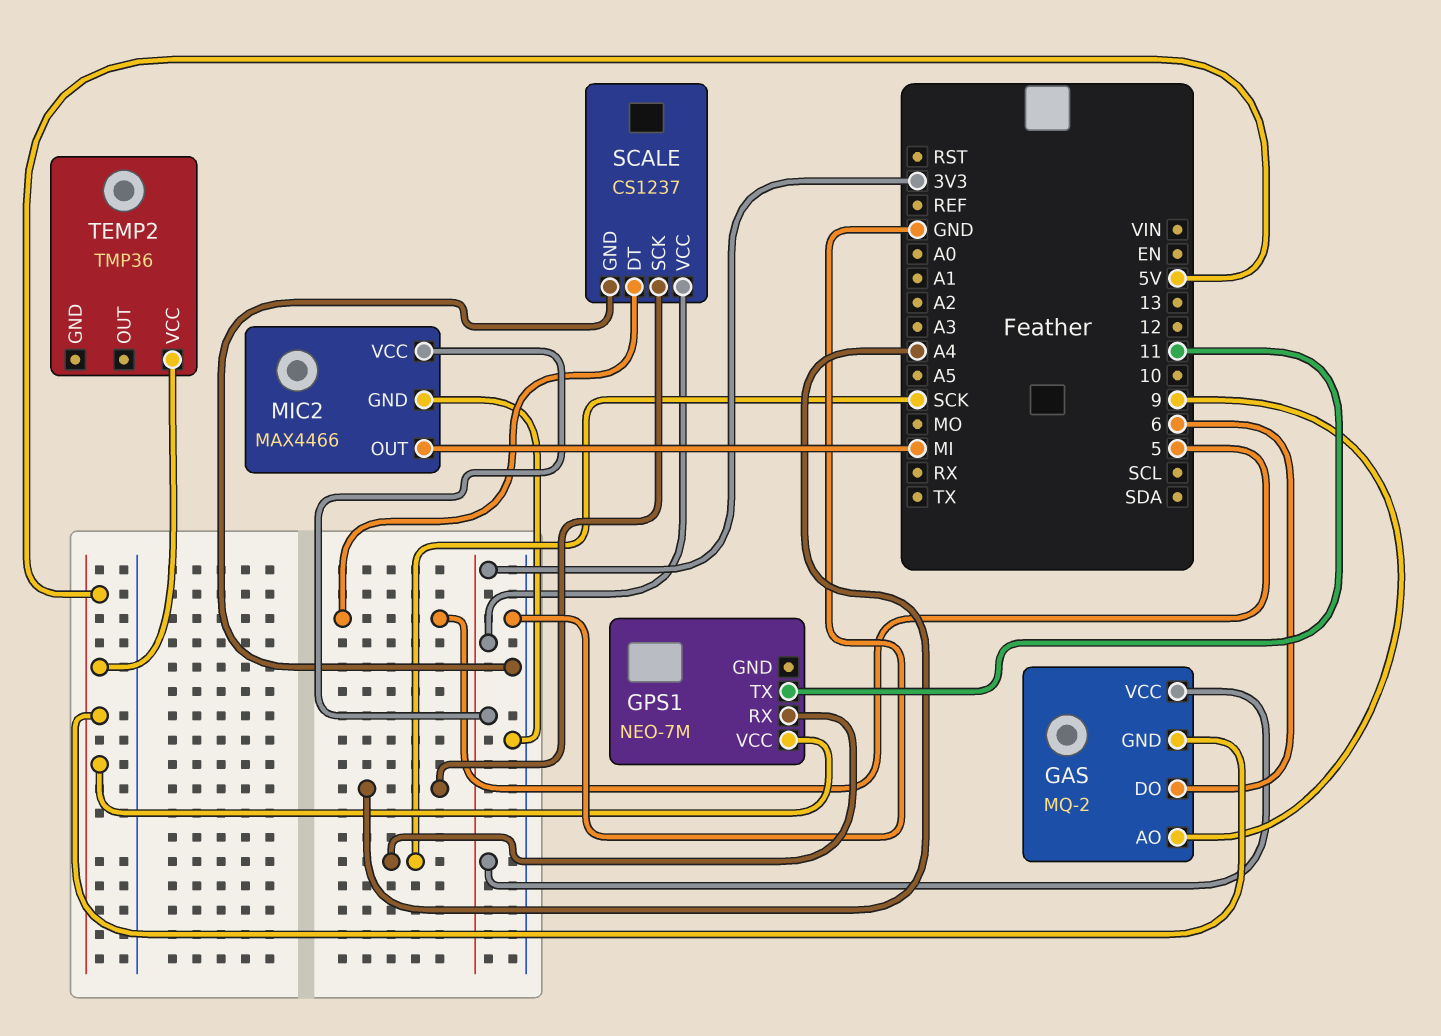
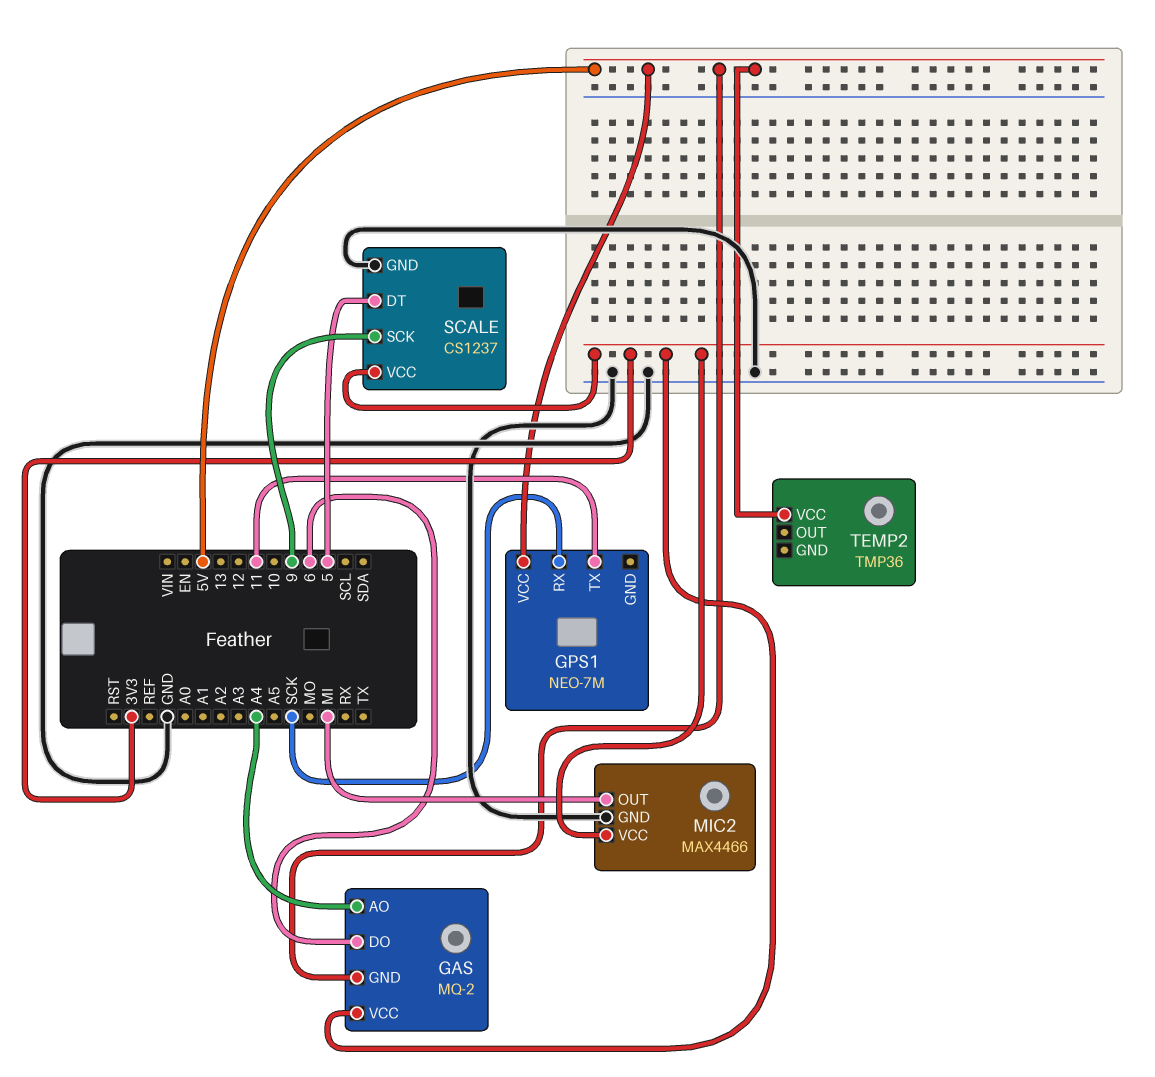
GAS pin AO: 9 -> A4
SCALE pin SCK: A4 -> 9

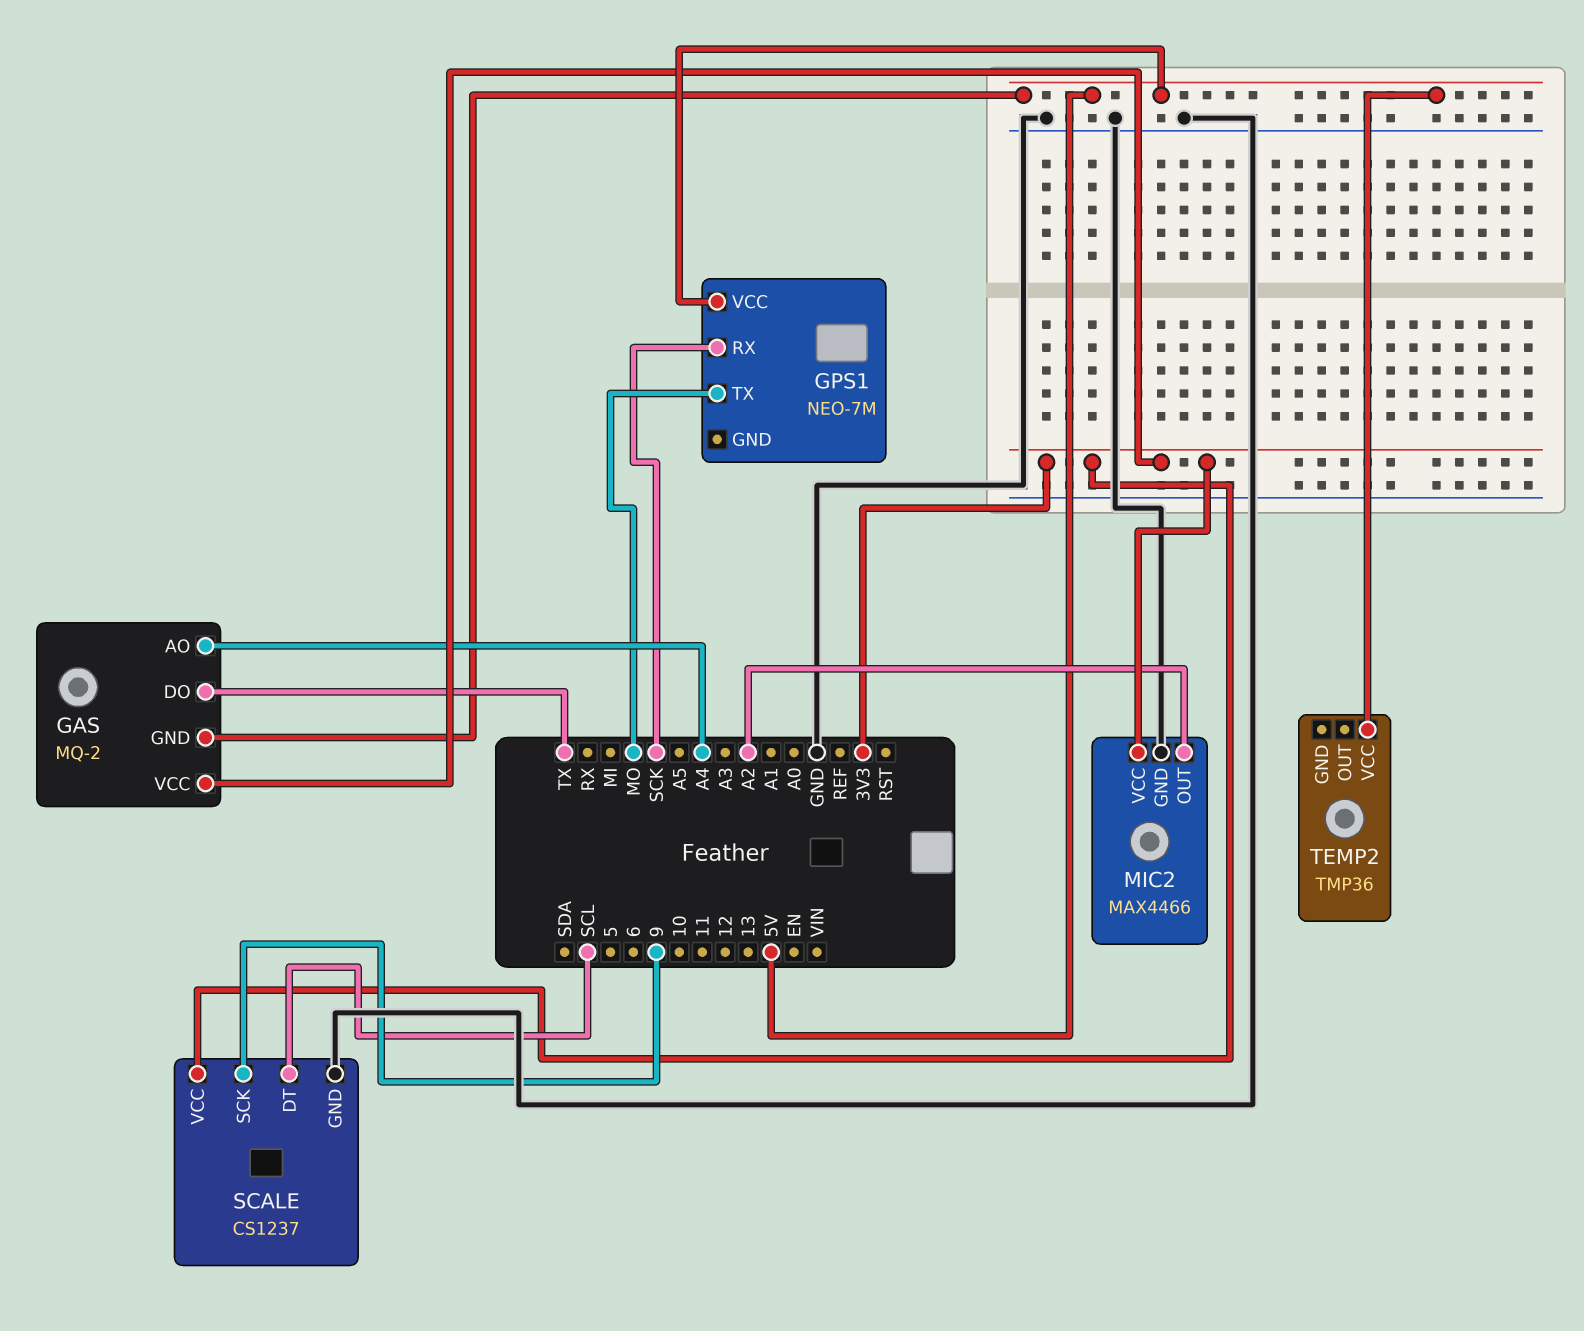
GAS pin DO: 6 -> TX
GPS1 pin TX: 11 -> MO
MIC2 pin OUT: MI -> A2
SCALE pin DT: 5 -> SCL

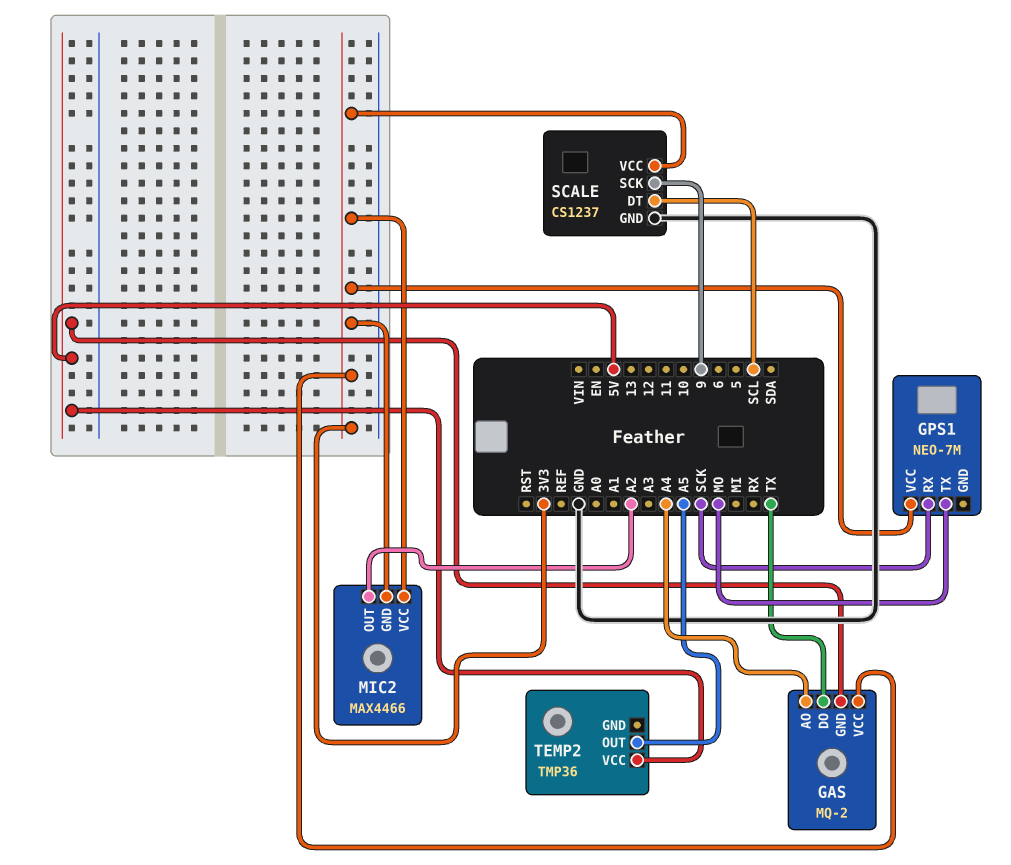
GPS1 pin VCC: 5V -> 3V3
MIC2 pin GND: GND -> 3V3
TEMP2 pin OUT: none -> A5

